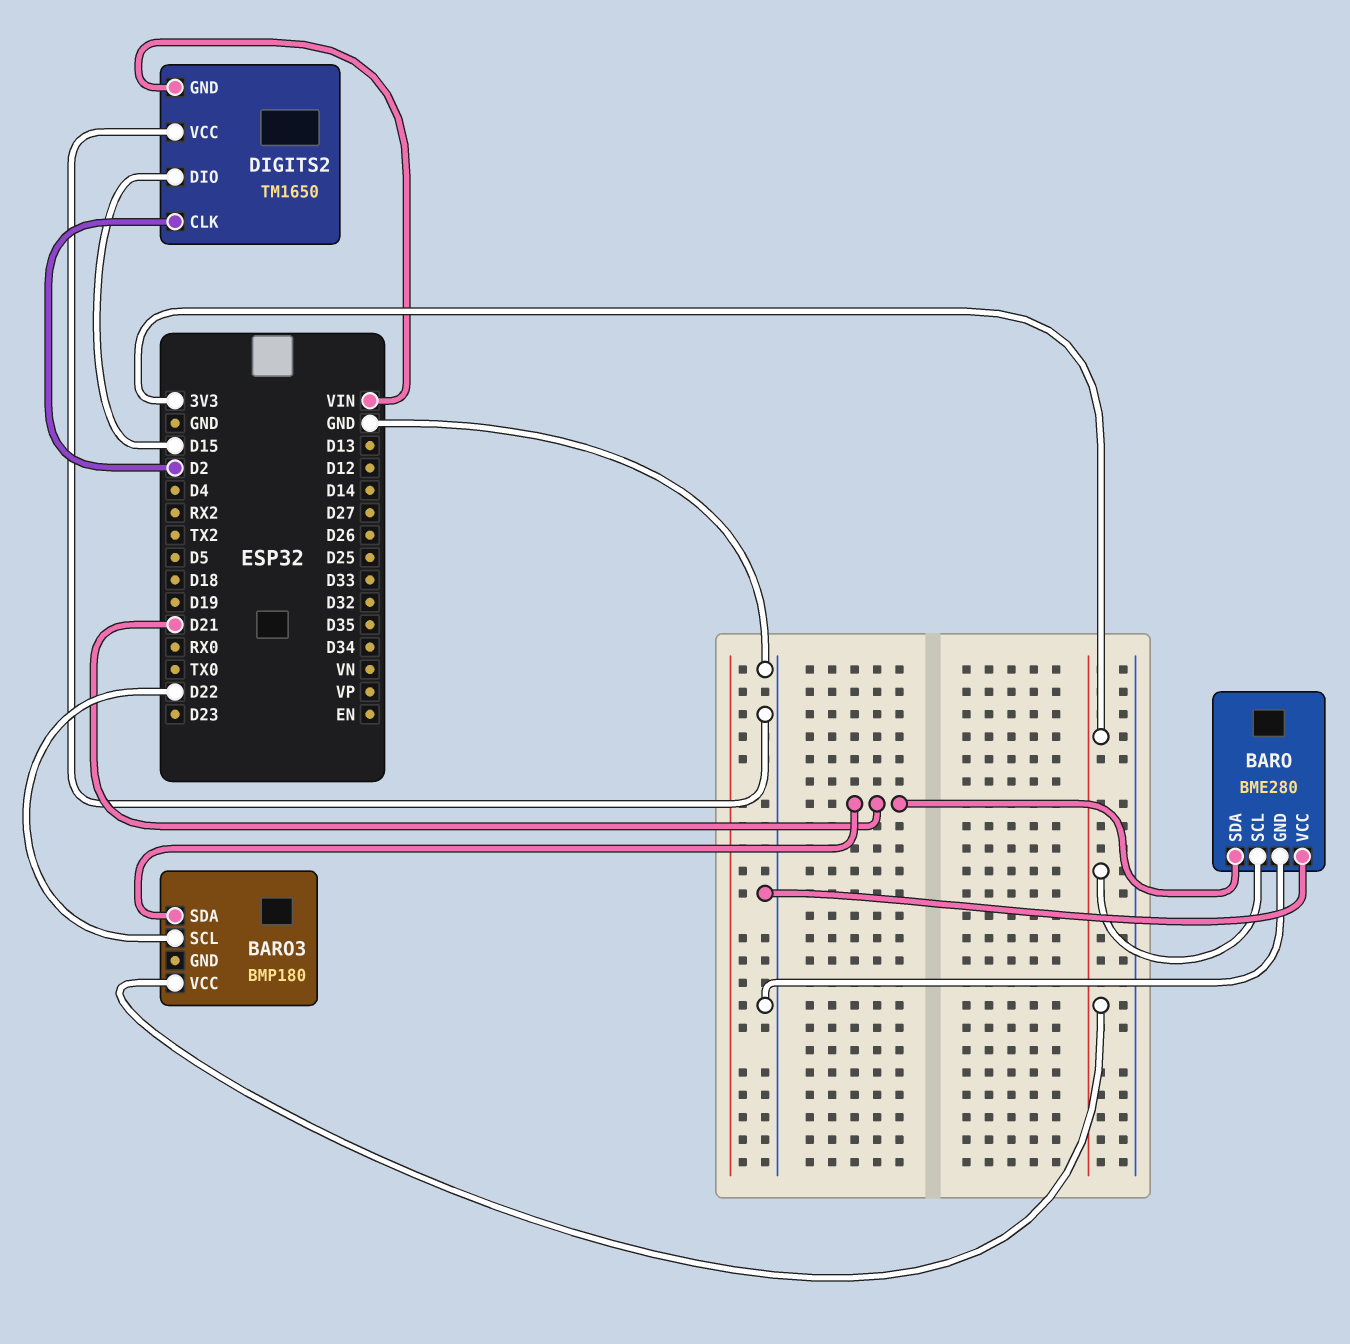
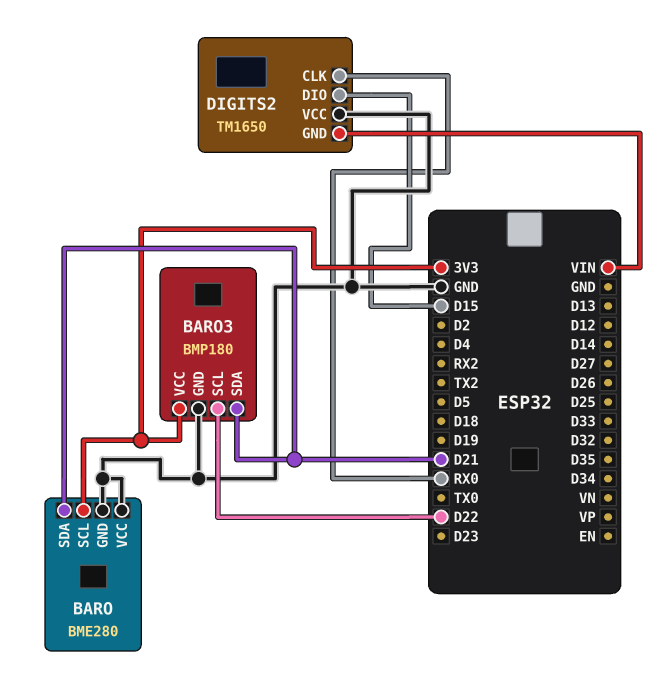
BARO3 pin GND: none -> GND
DIGITS2 pin CLK: D2 -> RX0

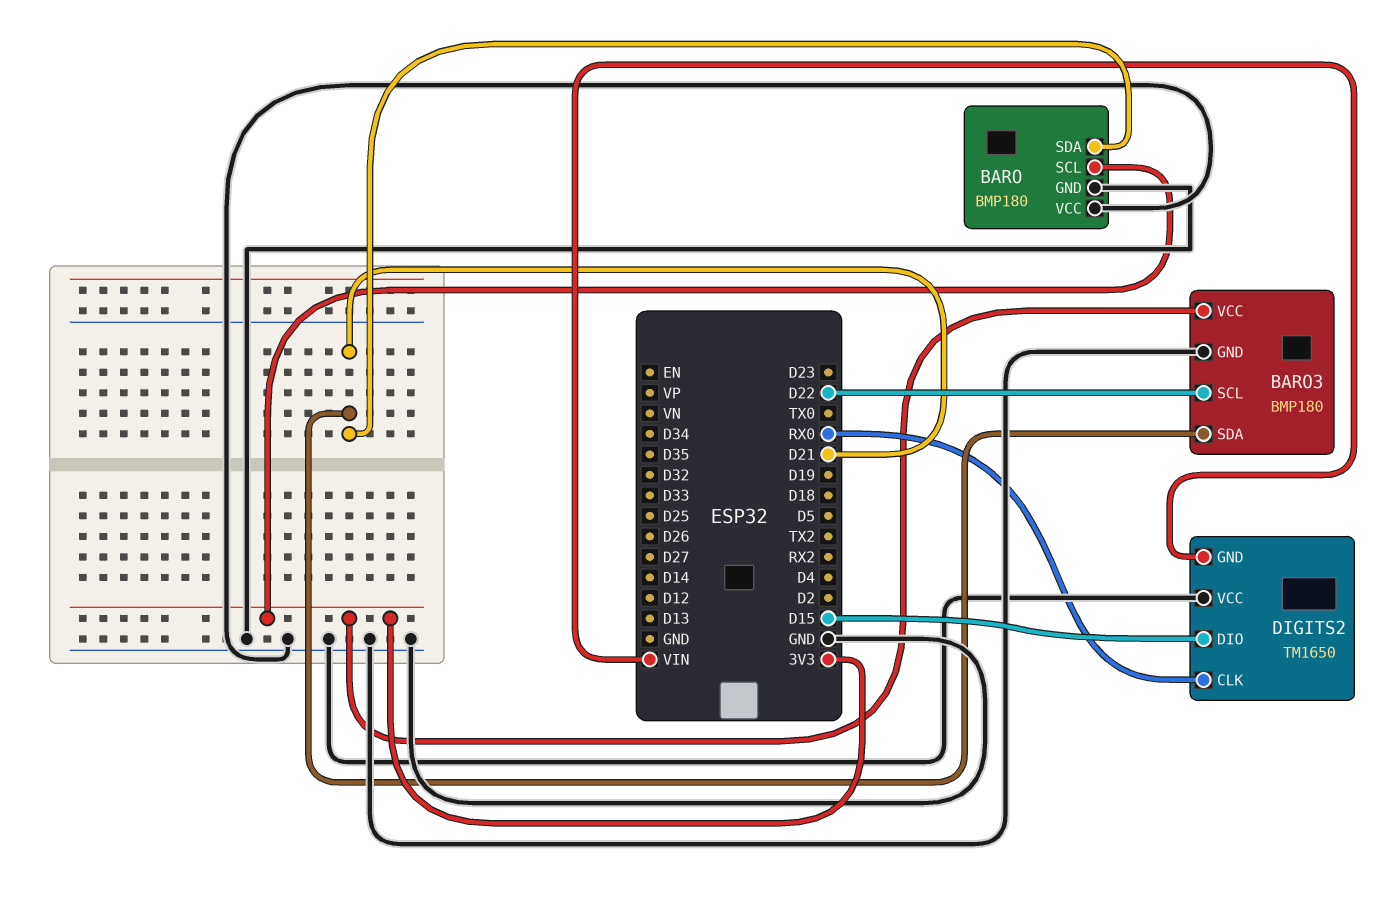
BARO: BME280 -> BMP180

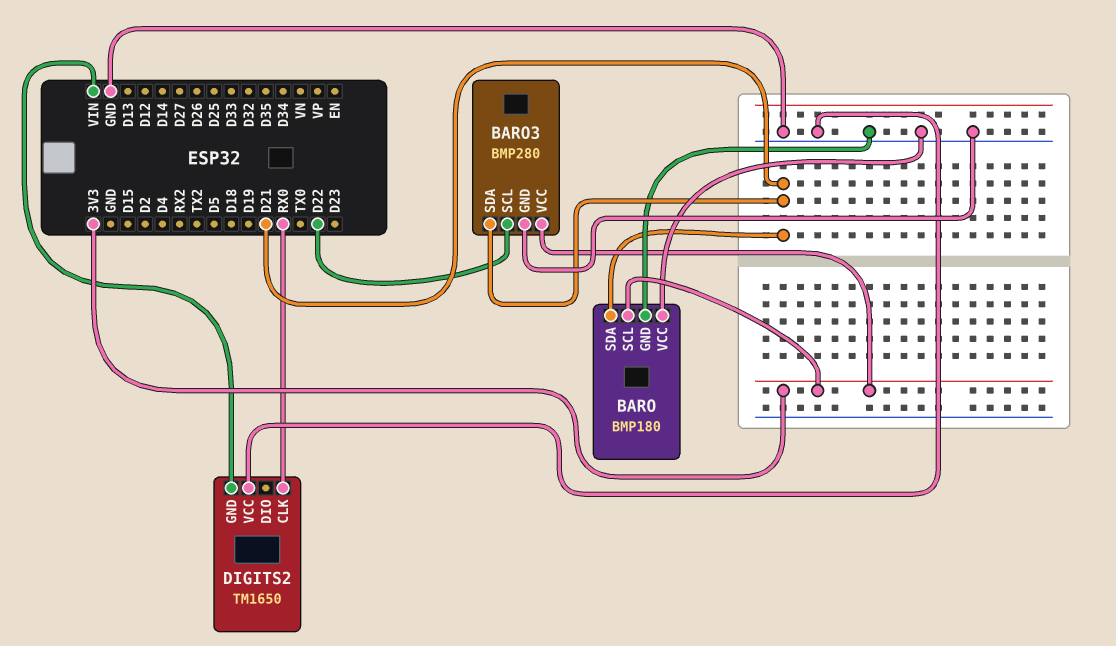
BARO3: BMP180 -> BMP280
DIGITS2 pin DIO: D15 -> none

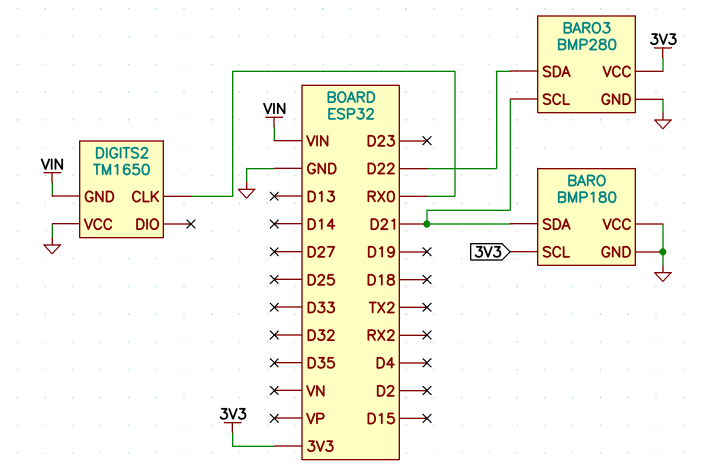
BARO3 pin SCL: D22 -> D21
BARO3 pin SDA: D21 -> D22

